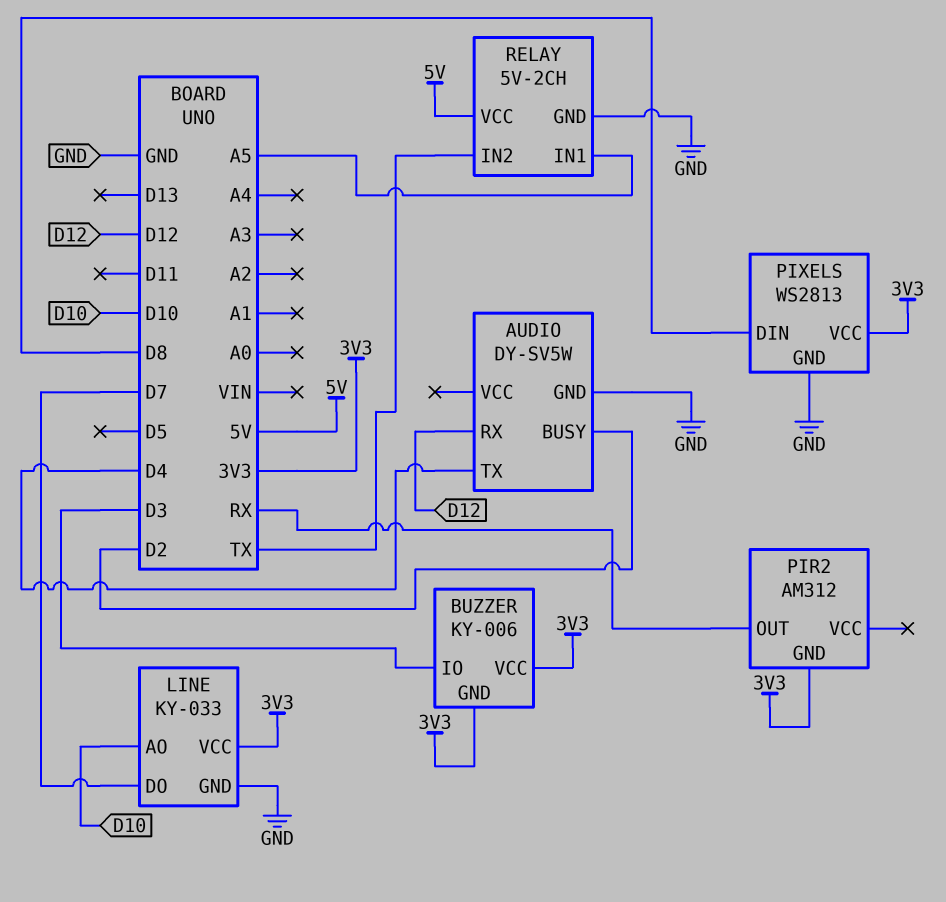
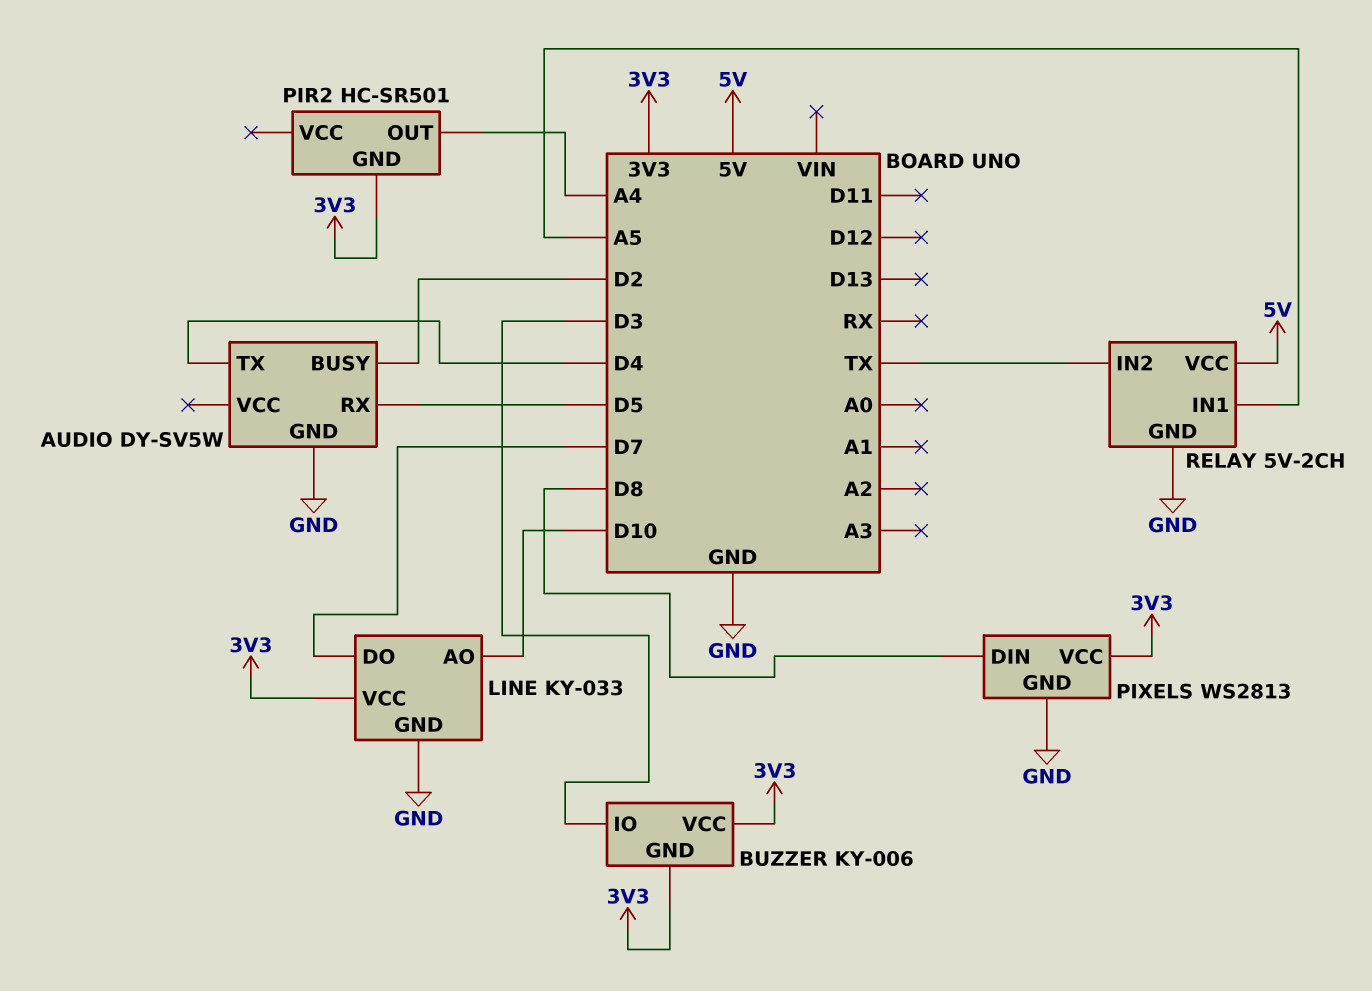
AUDIO pin RX: D12 -> D5
PIR2: AM312 -> HC-SR501
PIR2 pin OUT: RX -> A4

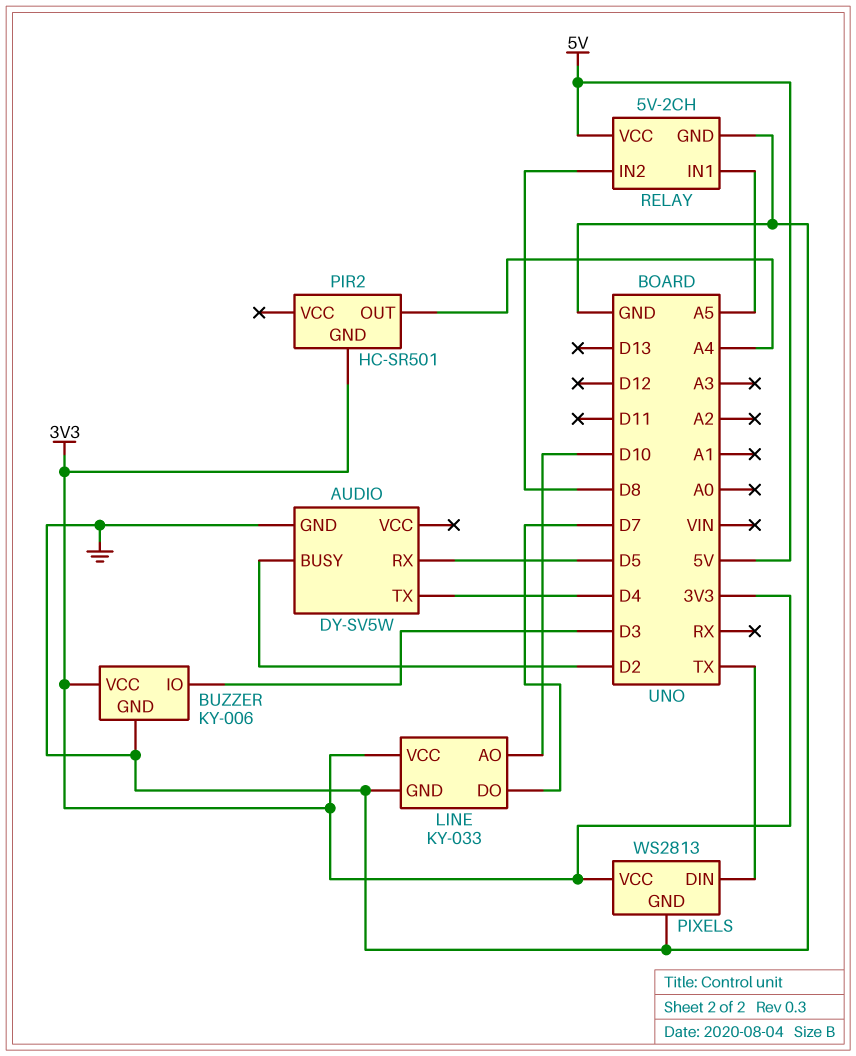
BUZZER pin GND: 3V3 -> GND
PIXELS pin DIN: D8 -> TX
RELAY pin IN2: TX -> D8

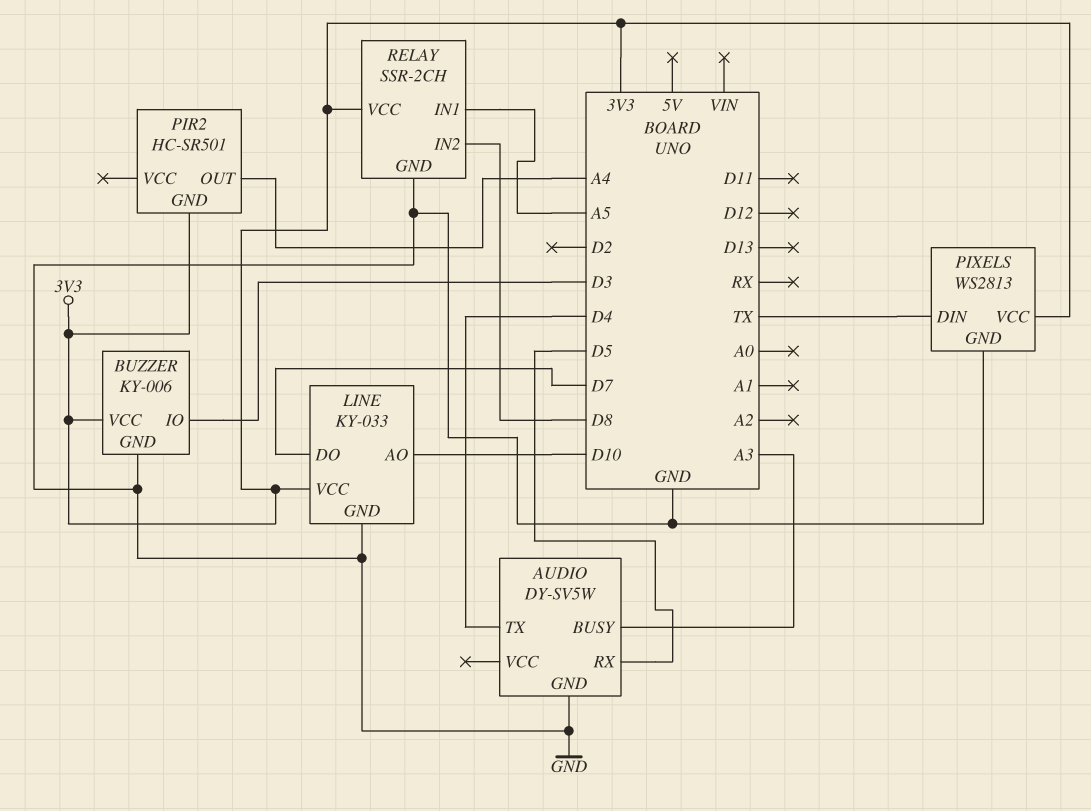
AUDIO pin BUSY: D2 -> A3
RELAY: 5V-2CH -> SSR-2CH
RELAY pin VCC: 5V -> 3V3

